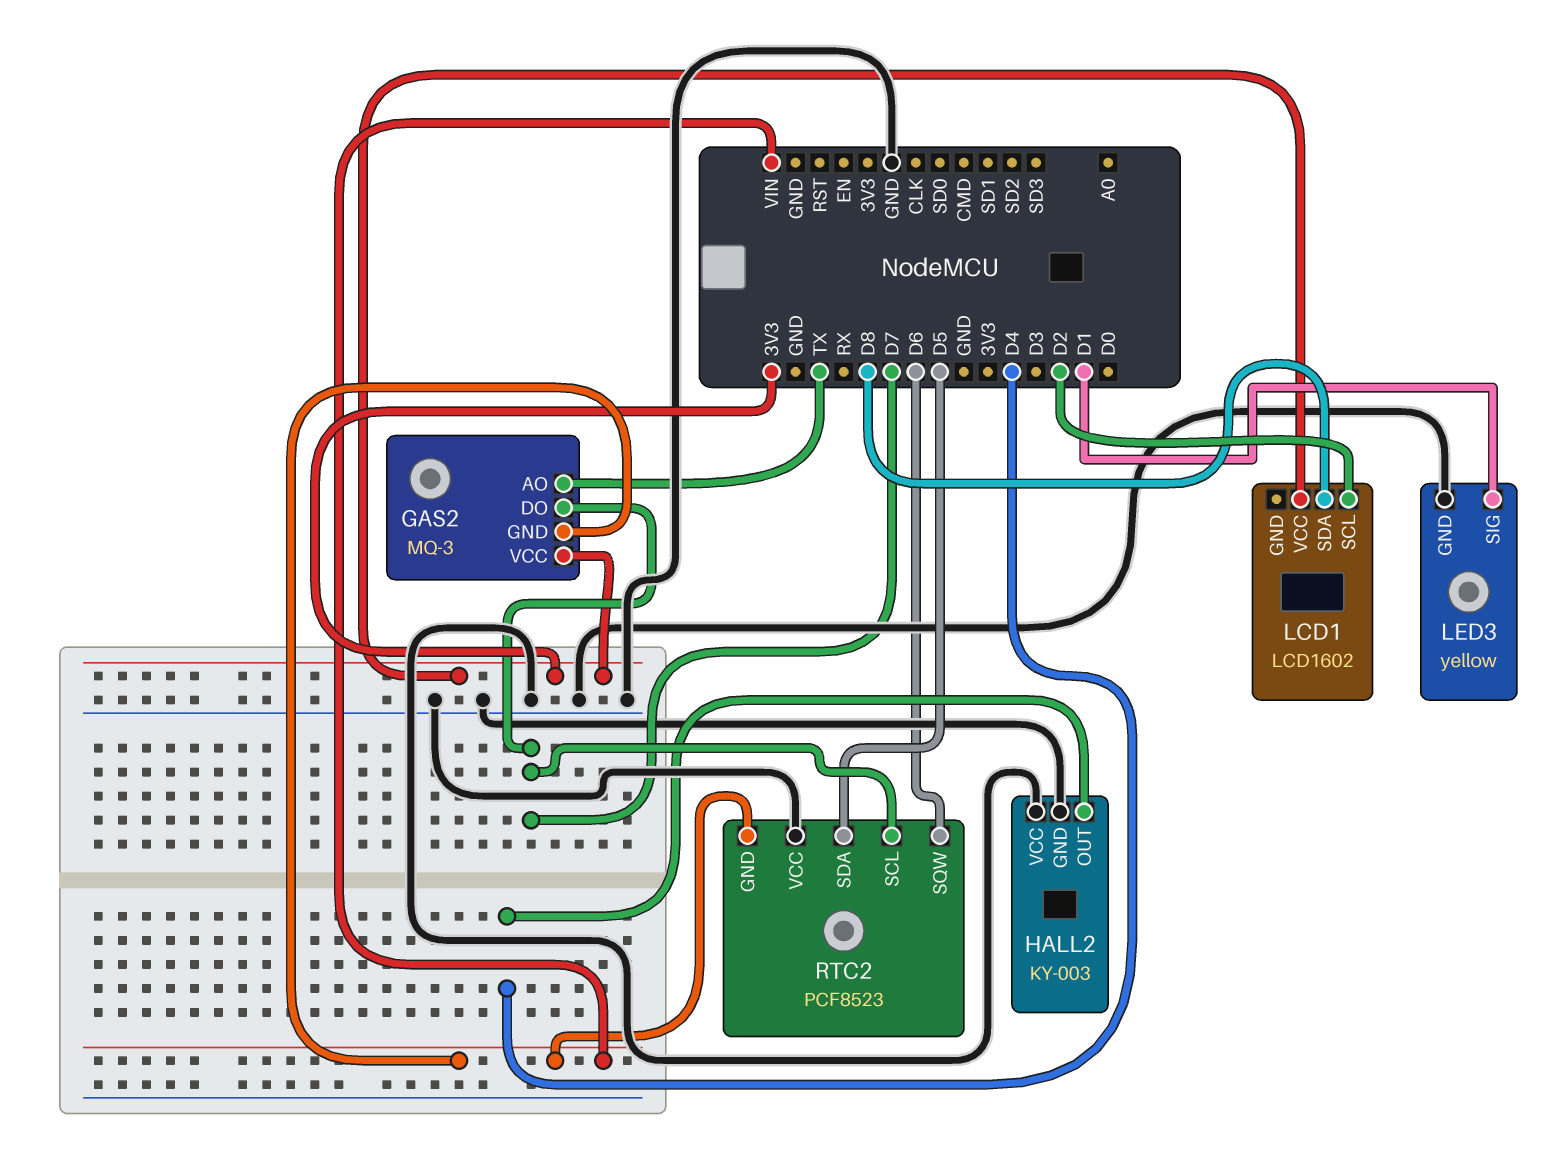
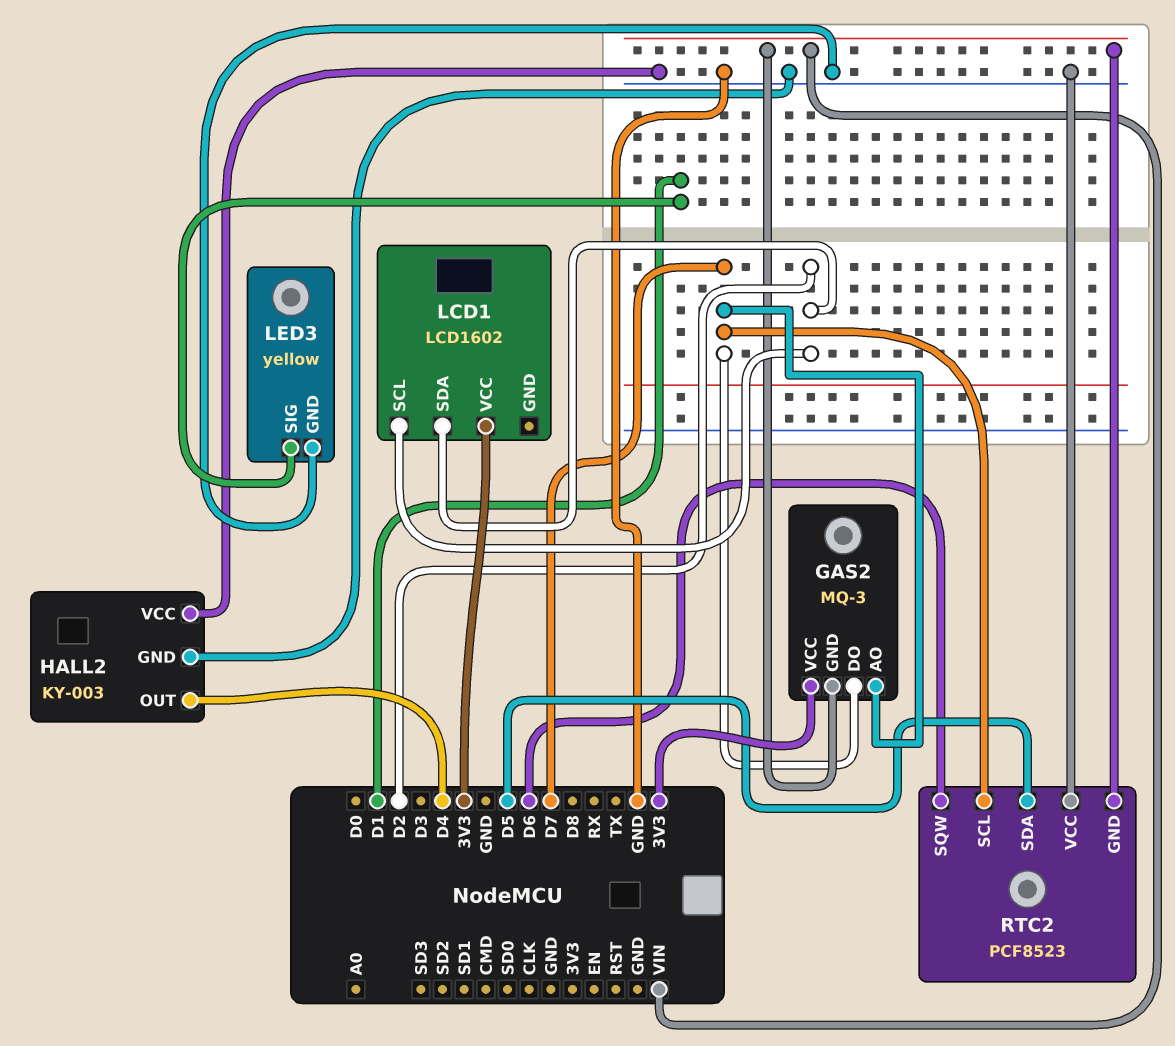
GAS2 pin AO: TX -> D7
LCD1 pin SDA: D8 -> D2

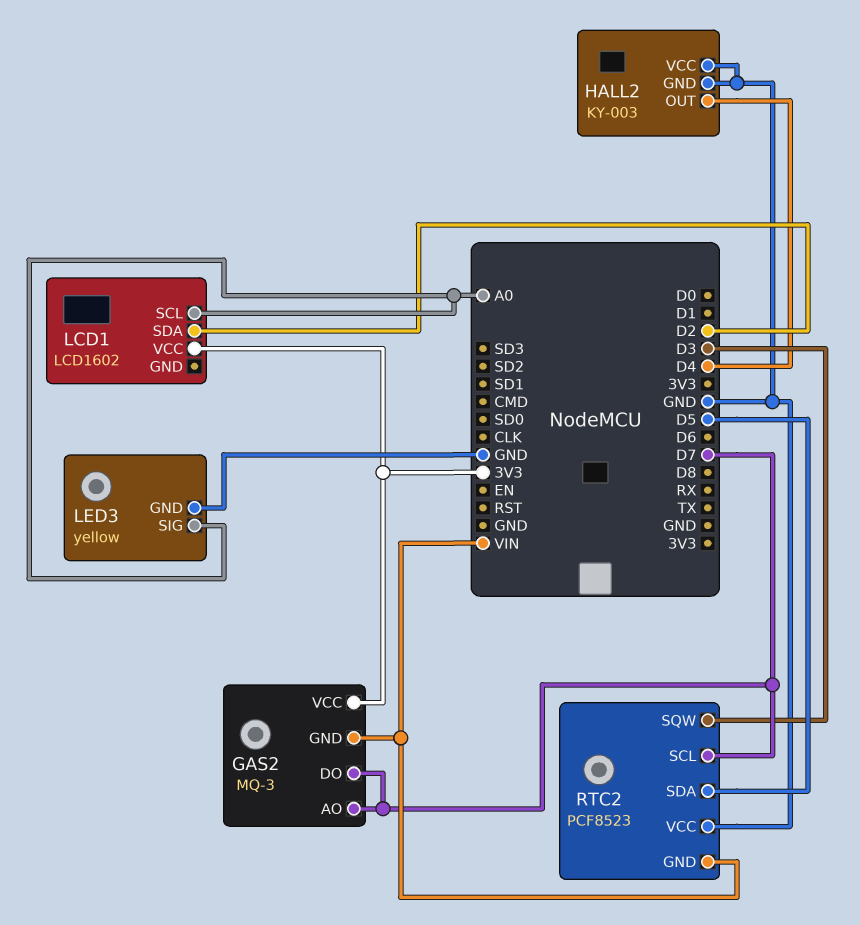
LCD1 pin SCL: D2 -> A0
LED3 pin SIG: D1 -> A0
RTC2 pin SQW: D6 -> D3

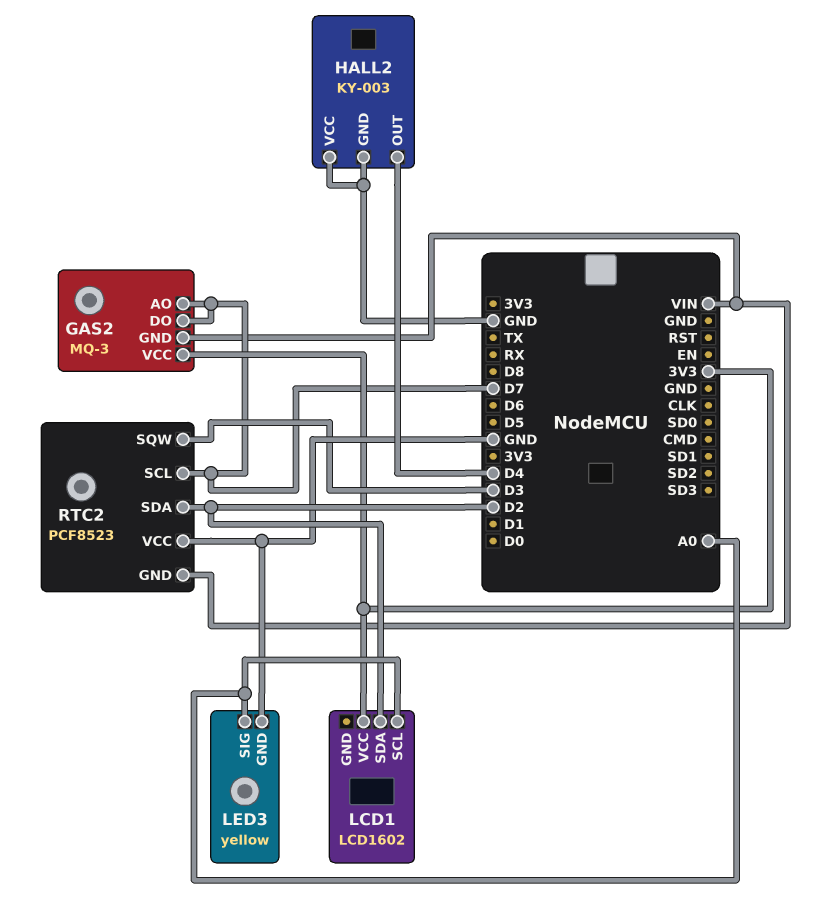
RTC2 pin SDA: D5 -> D2

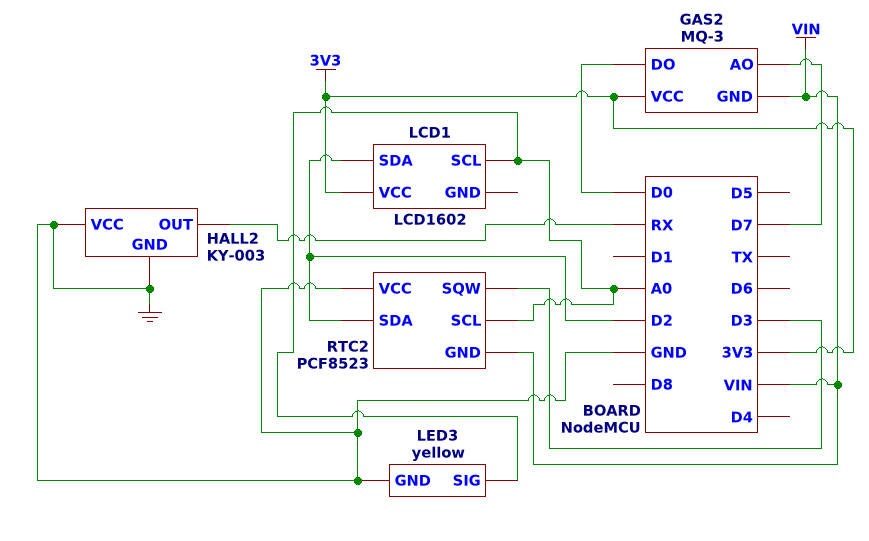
GAS2 pin DO: D7 -> D0
HALL2 pin OUT: D4 -> RX
RTC2 pin SCL: D7 -> A0

